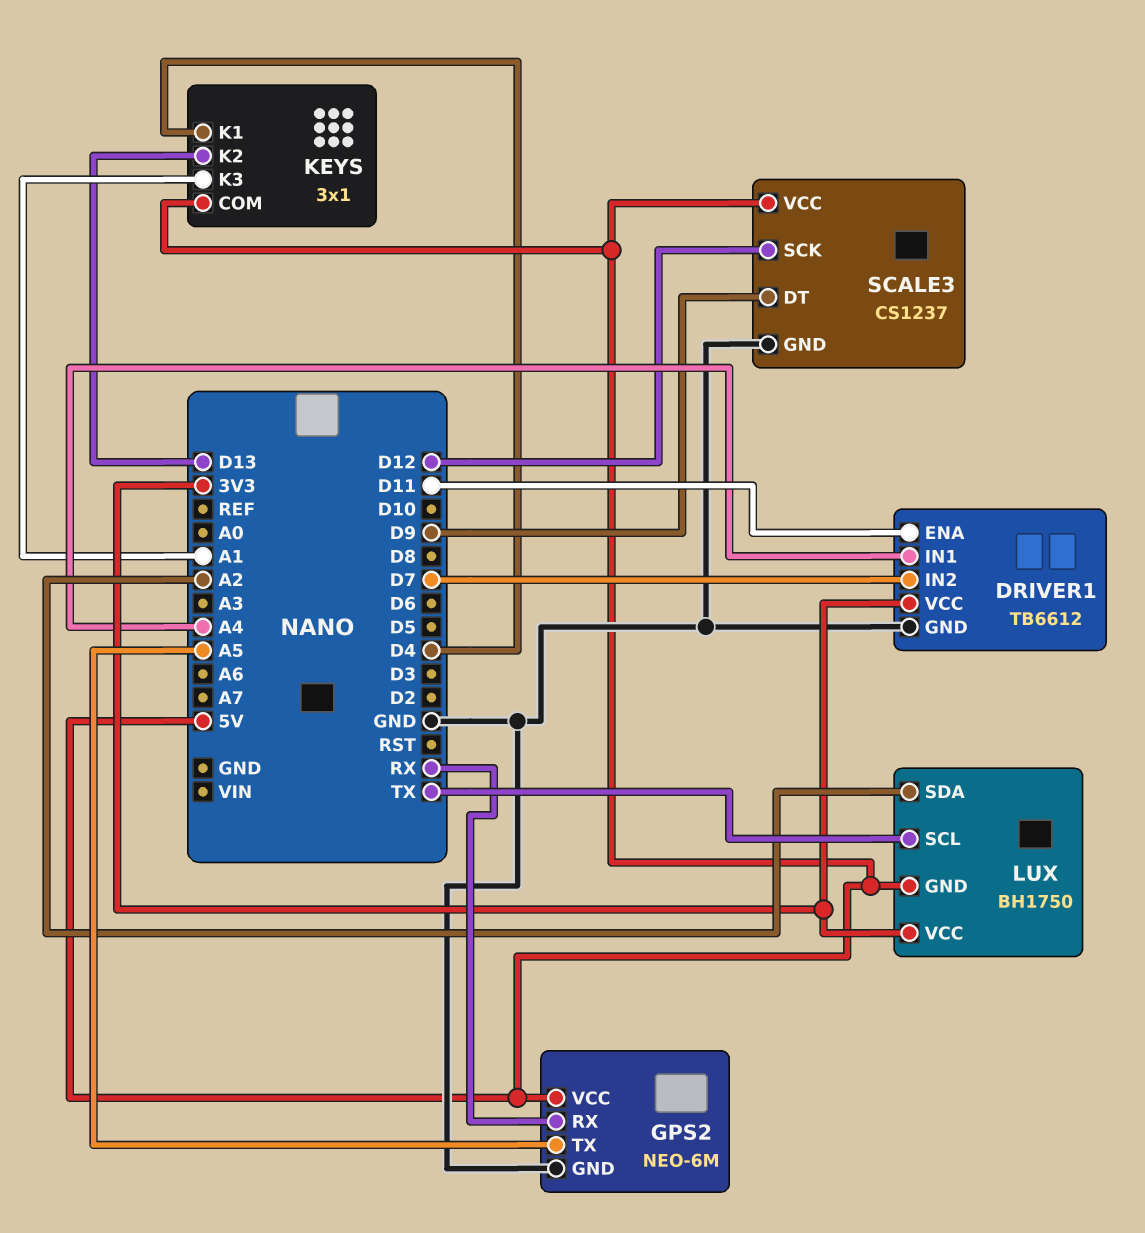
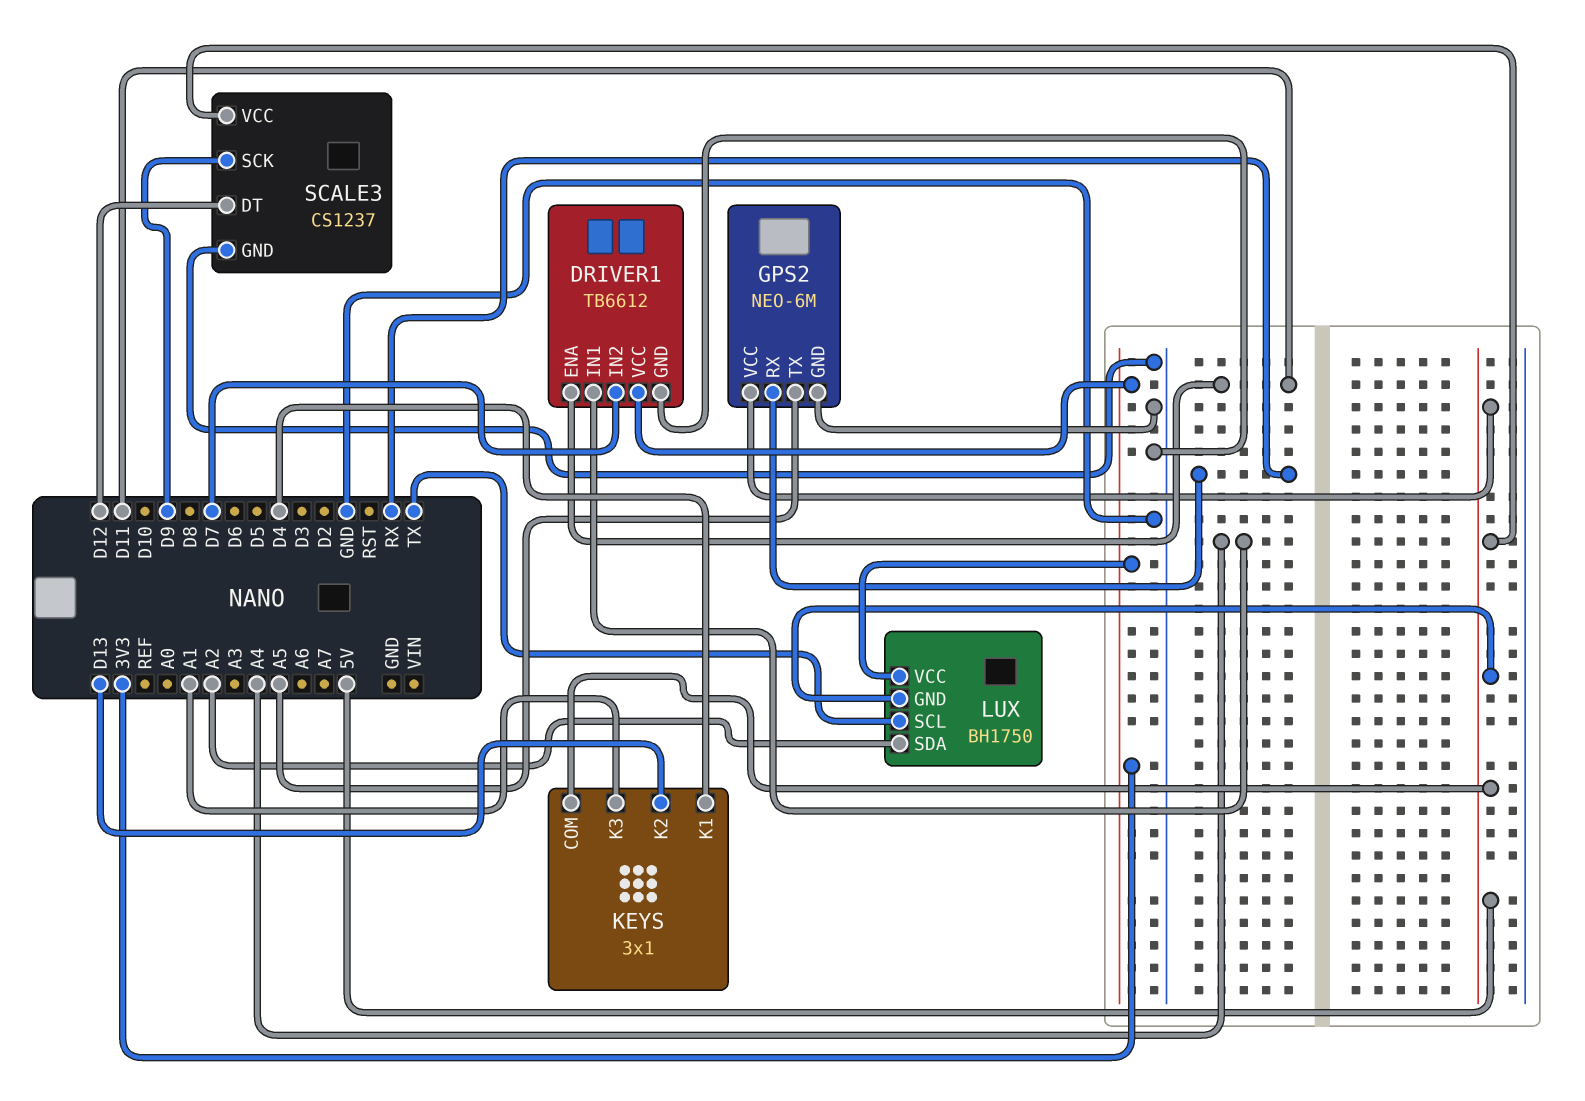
SCALE3 pin DT: D9 -> D12
SCALE3 pin SCK: D12 -> D9

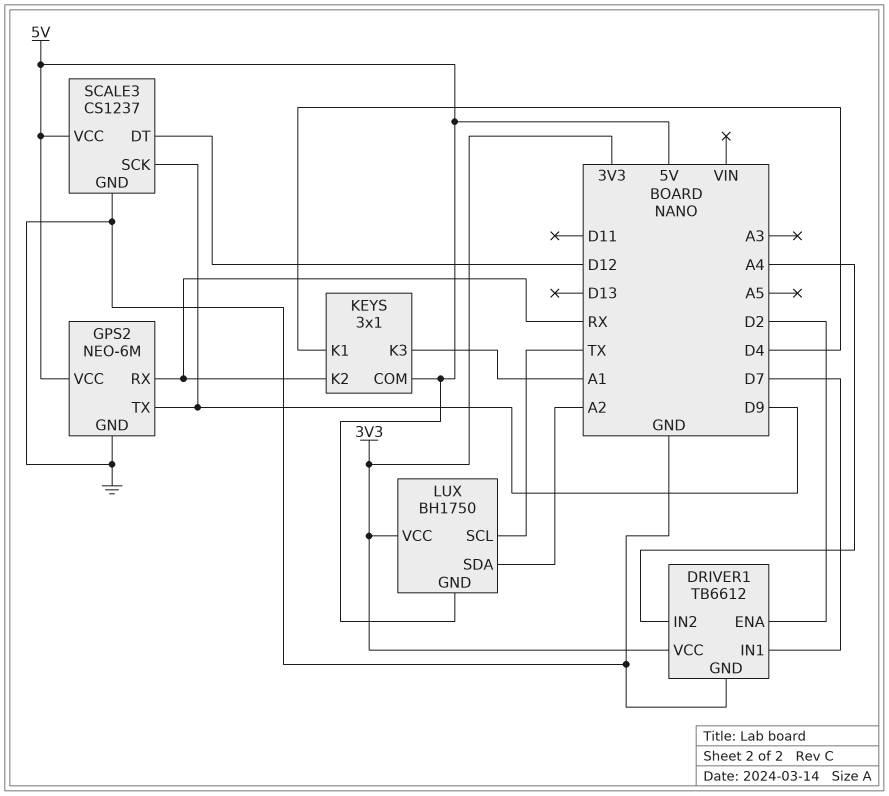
DRIVER1 pin ENA: D11 -> D2
DRIVER1 pin IN1: A4 -> D7
DRIVER1 pin IN2: D7 -> A4
GPS2 pin TX: A5 -> D9
KEYS pin K2: D13 -> RX

